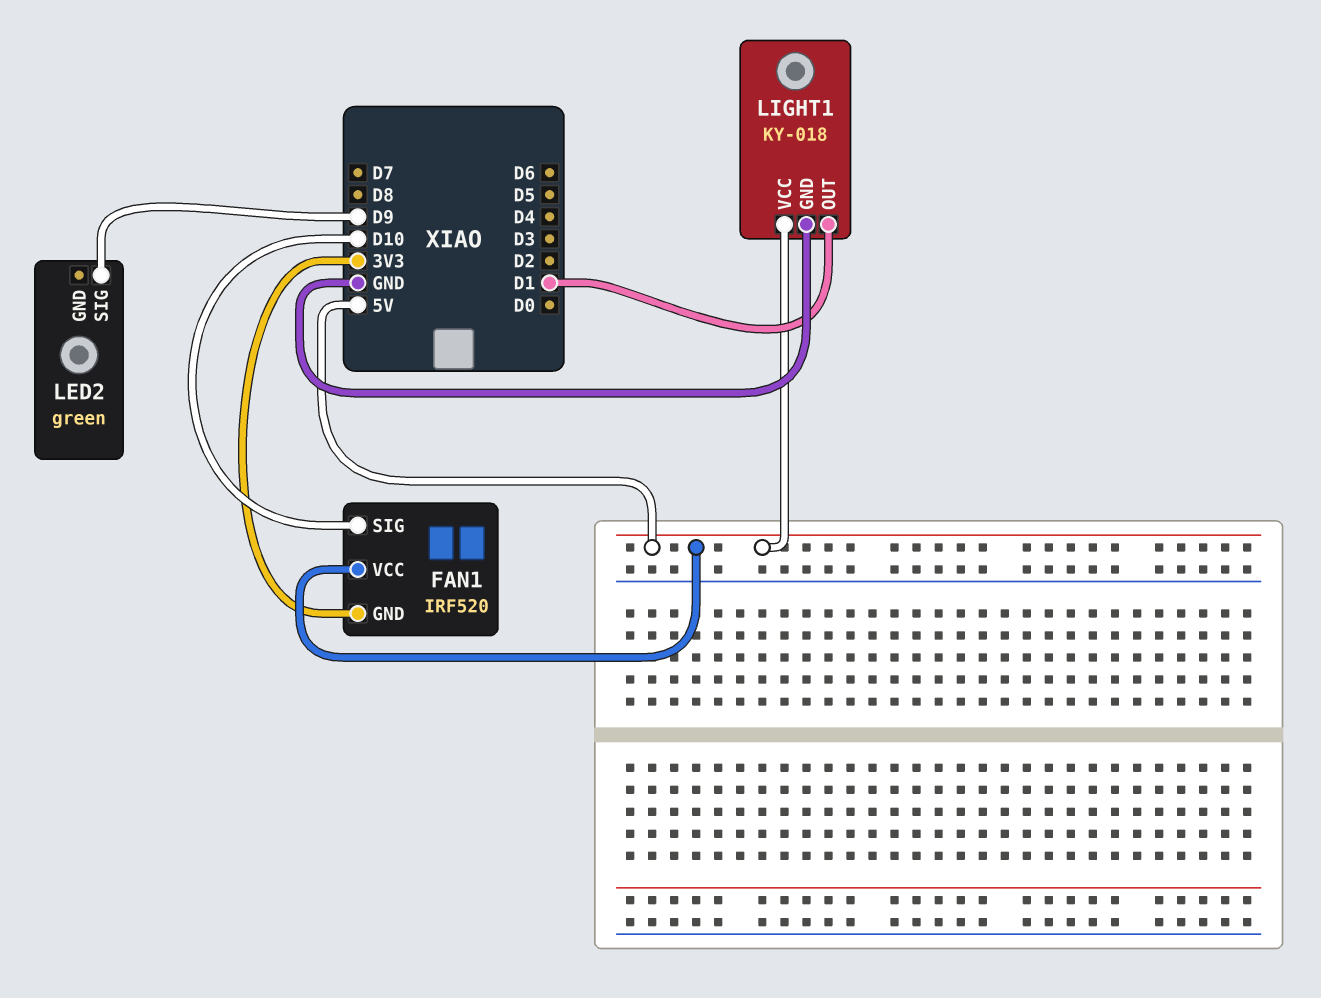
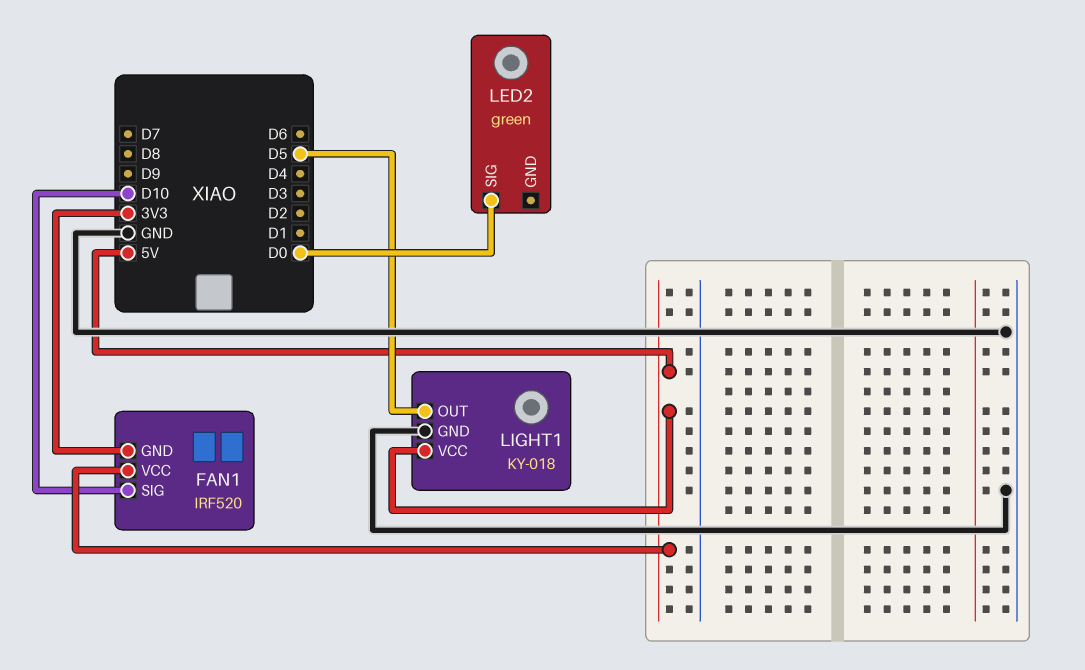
LED2 pin SIG: D9 -> D0
LIGHT1 pin OUT: D1 -> D5

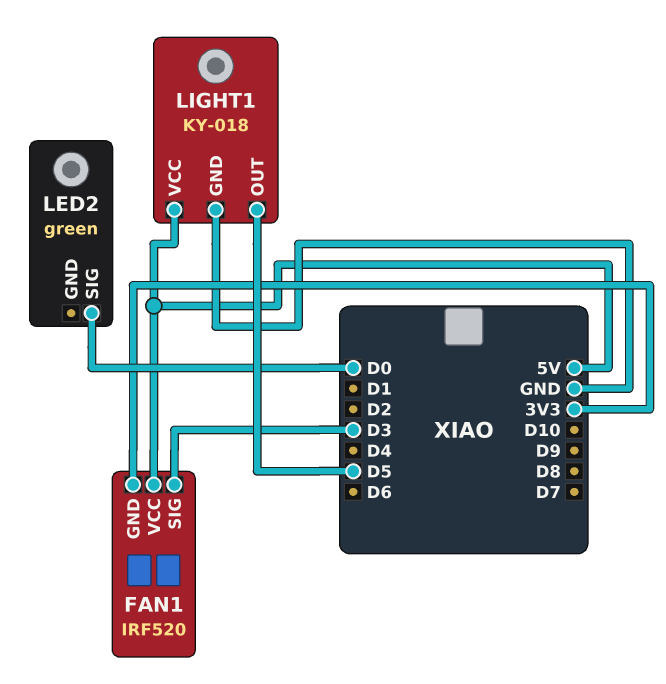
FAN1 pin SIG: D10 -> D3

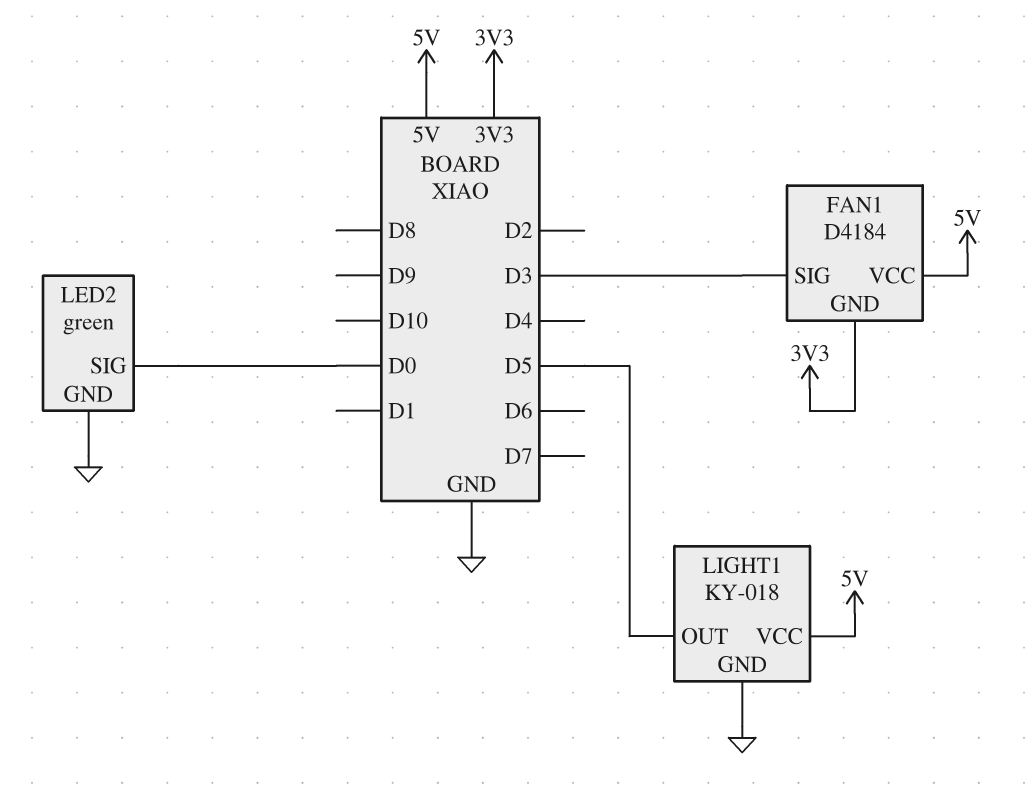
FAN1: IRF520 -> D4184
LED2 pin GND: none -> GND

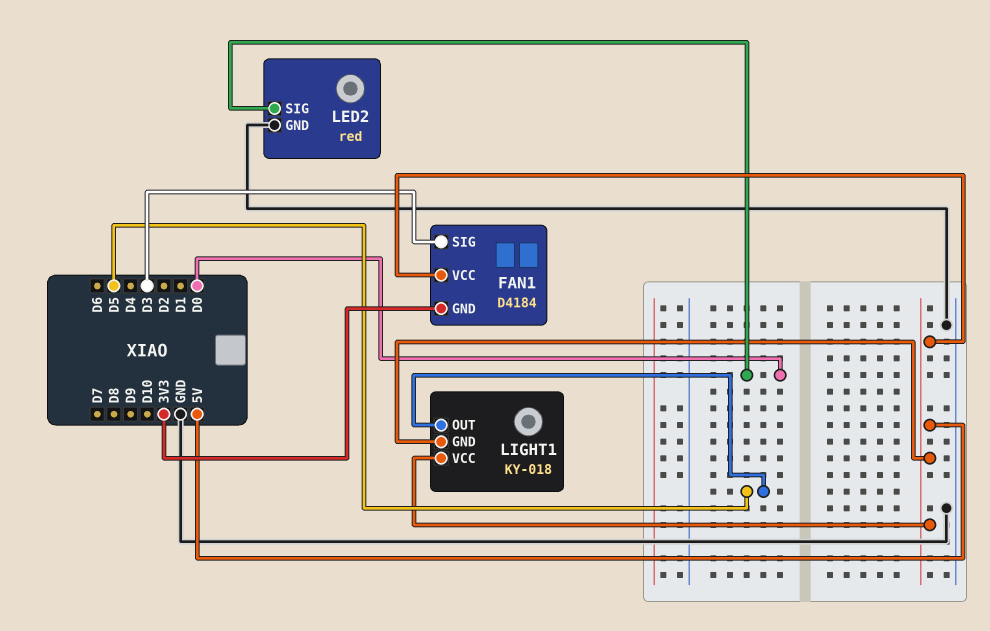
LED2: green -> red
LIGHT1 pin GND: GND -> 5V

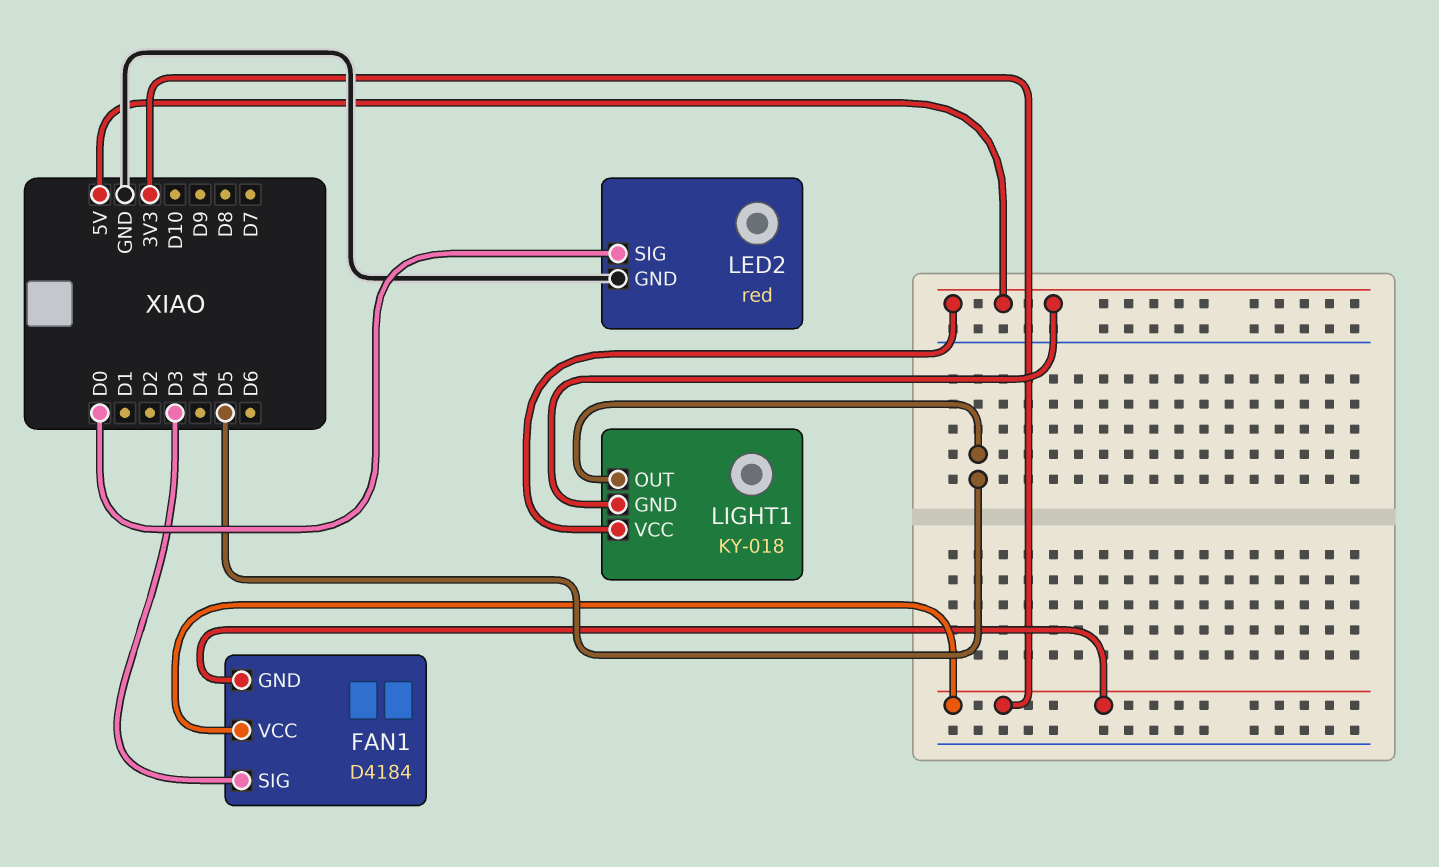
FAN1 pin VCC: 5V -> 3V3

